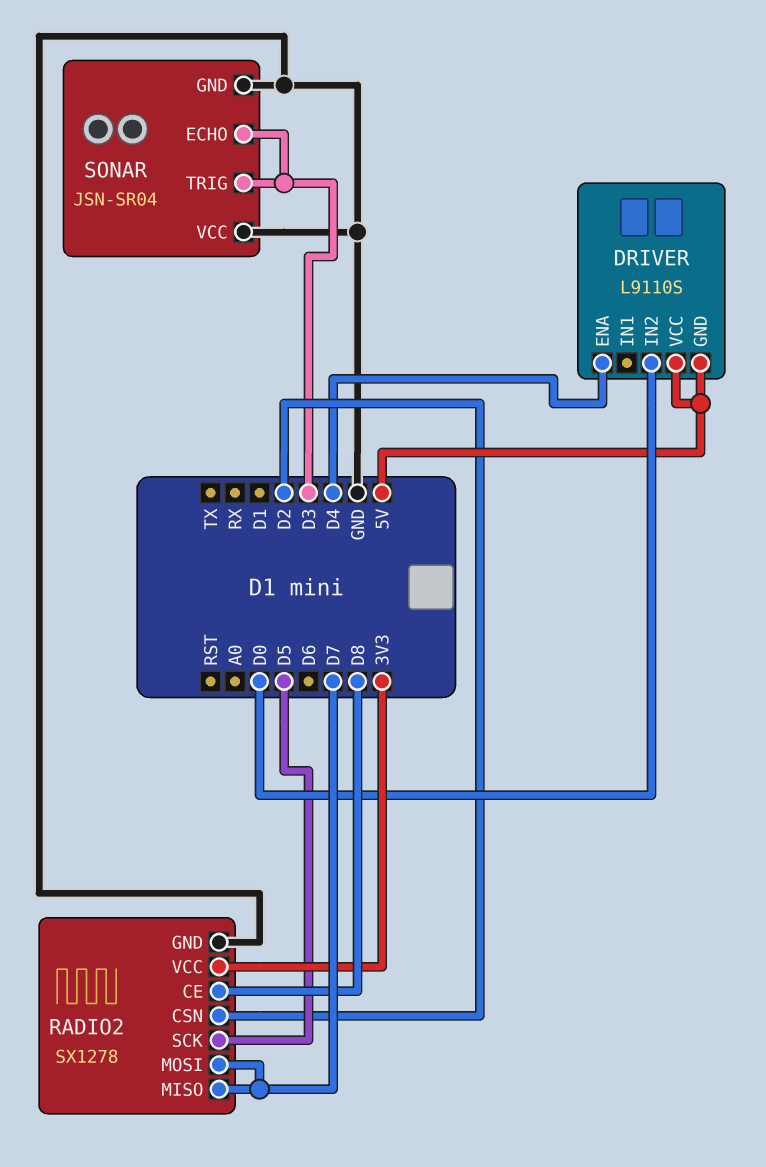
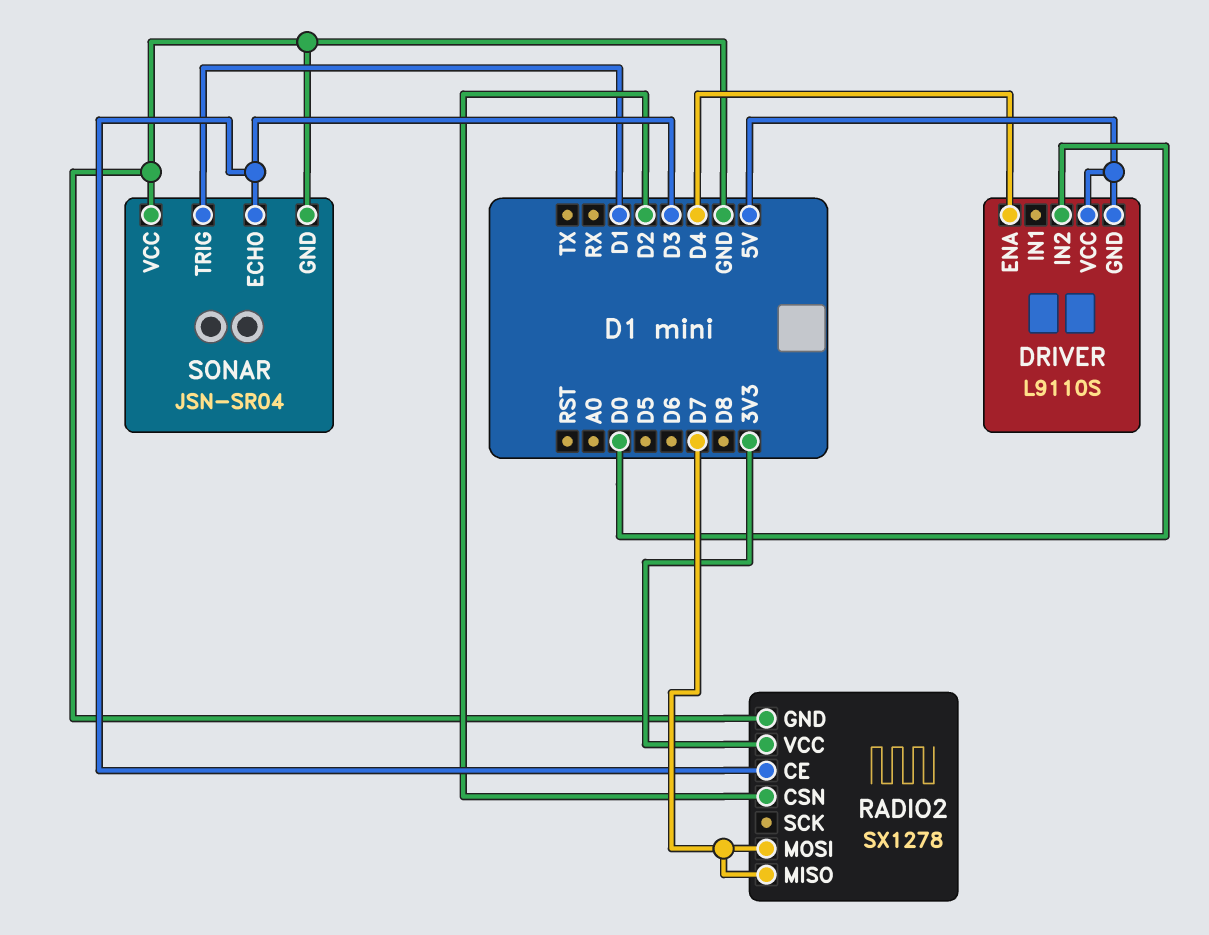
RADIO2 pin CE: D8 -> D3
RADIO2 pin SCK: D5 -> none
SONAR pin TRIG: D3 -> D1

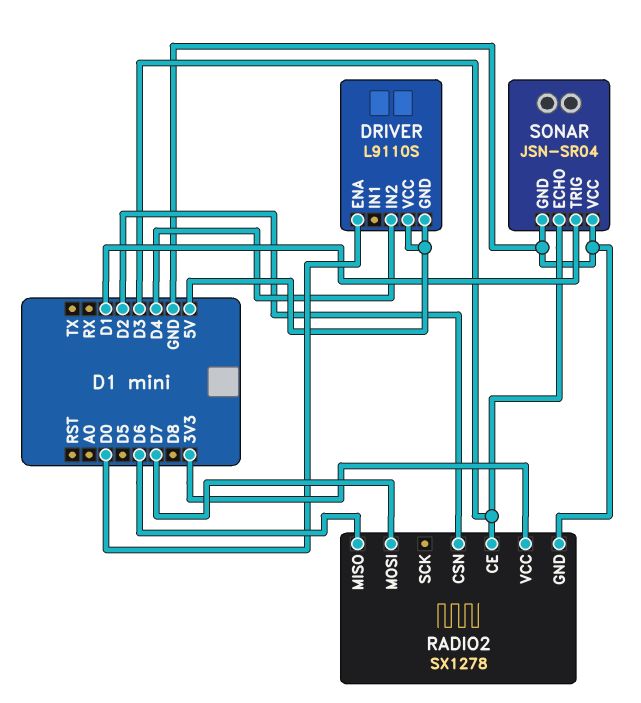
DRIVER pin ENA: D4 -> D0
DRIVER pin IN2: D0 -> D4
RADIO2 pin MISO: D7 -> D6

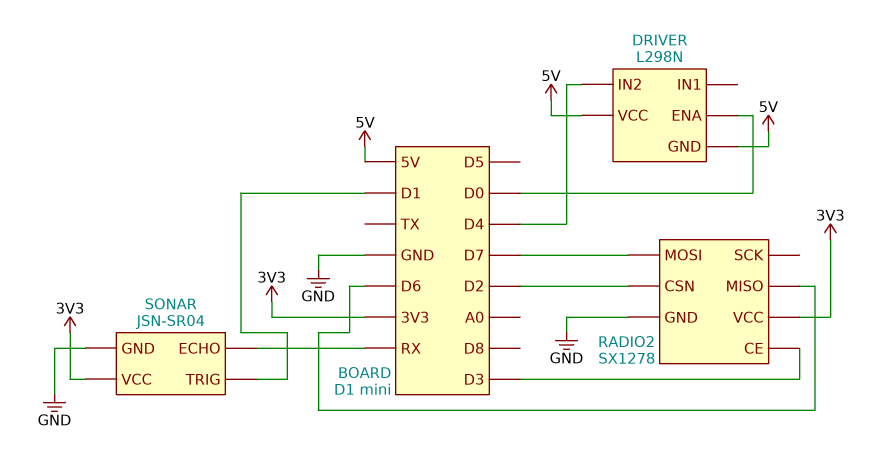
DRIVER: L9110S -> L298N
SONAR pin ECHO: D3 -> RX
SONAR pin VCC: GND -> 3V3

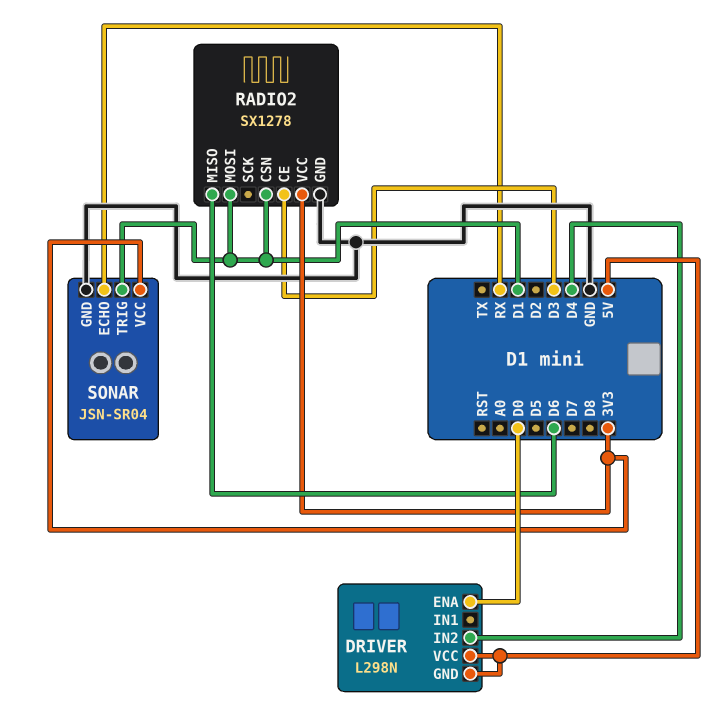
RADIO2 pin CSN: D2 -> D1
RADIO2 pin MOSI: D7 -> D1

